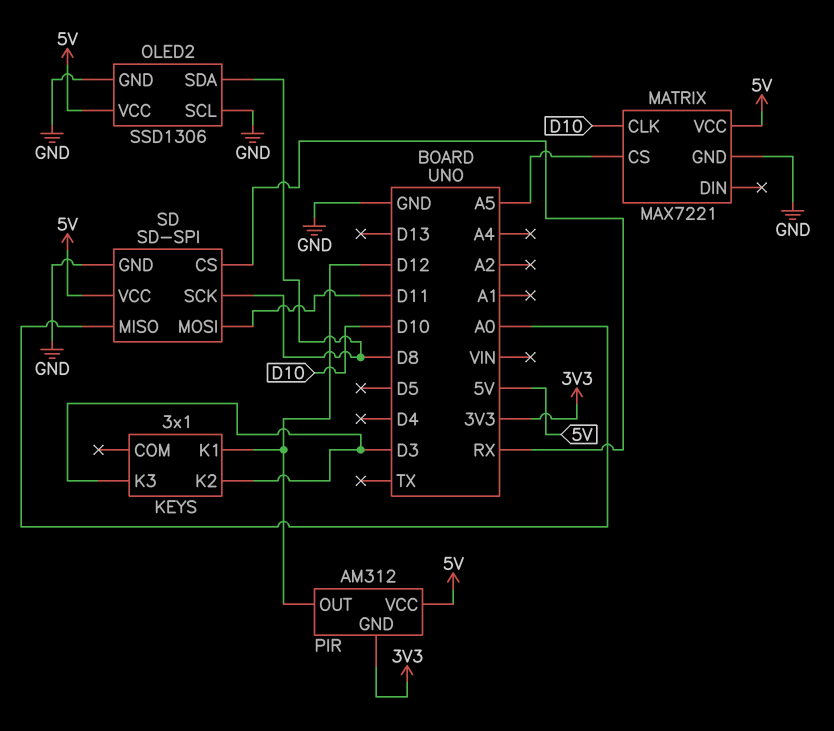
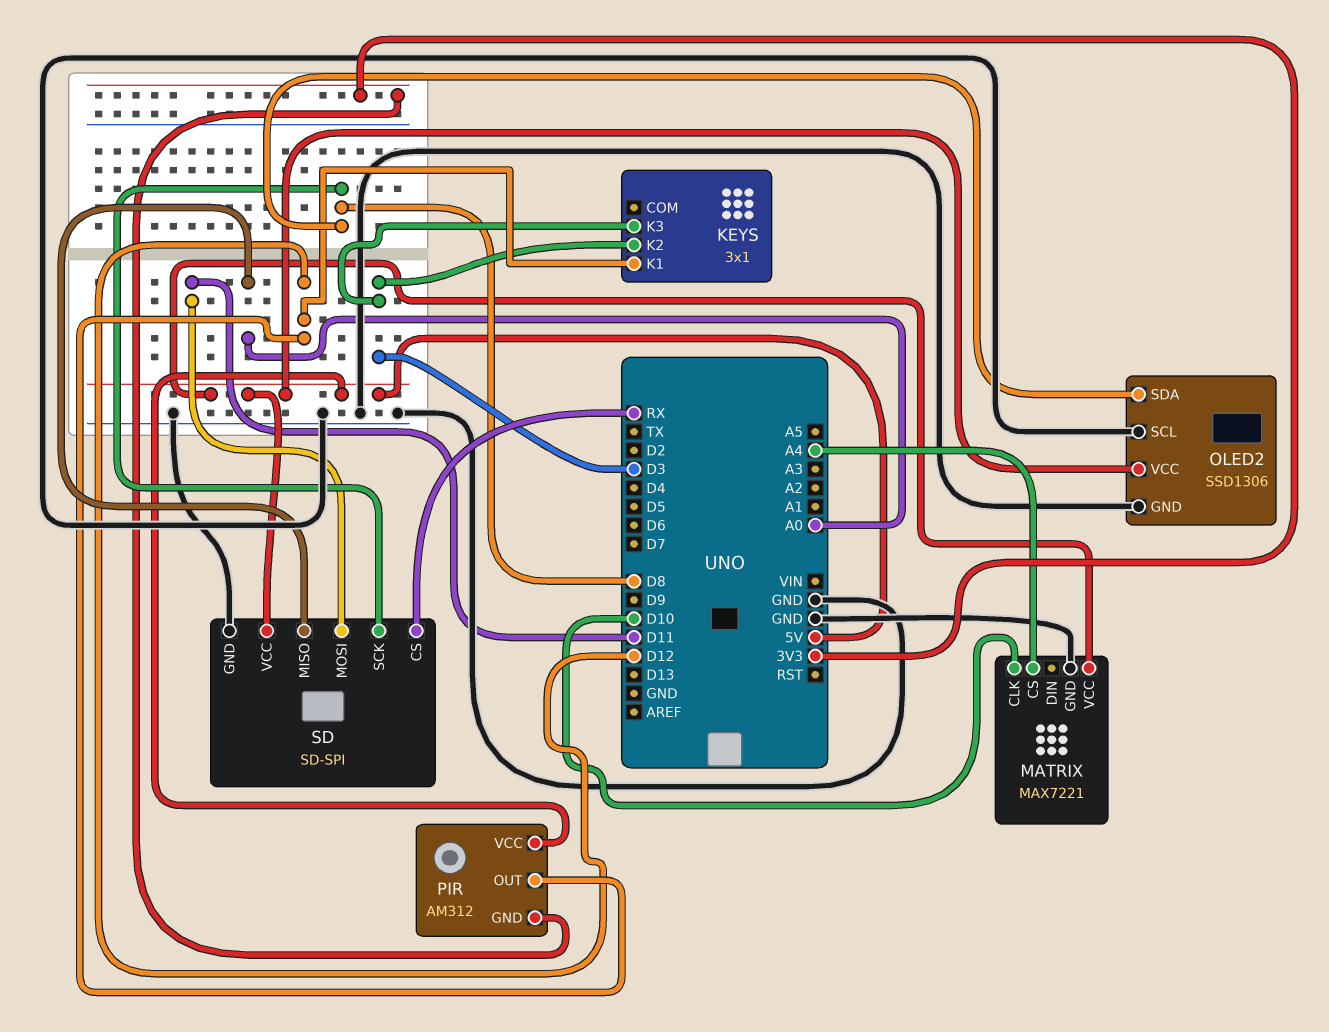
MATRIX pin CS: A5 -> A4

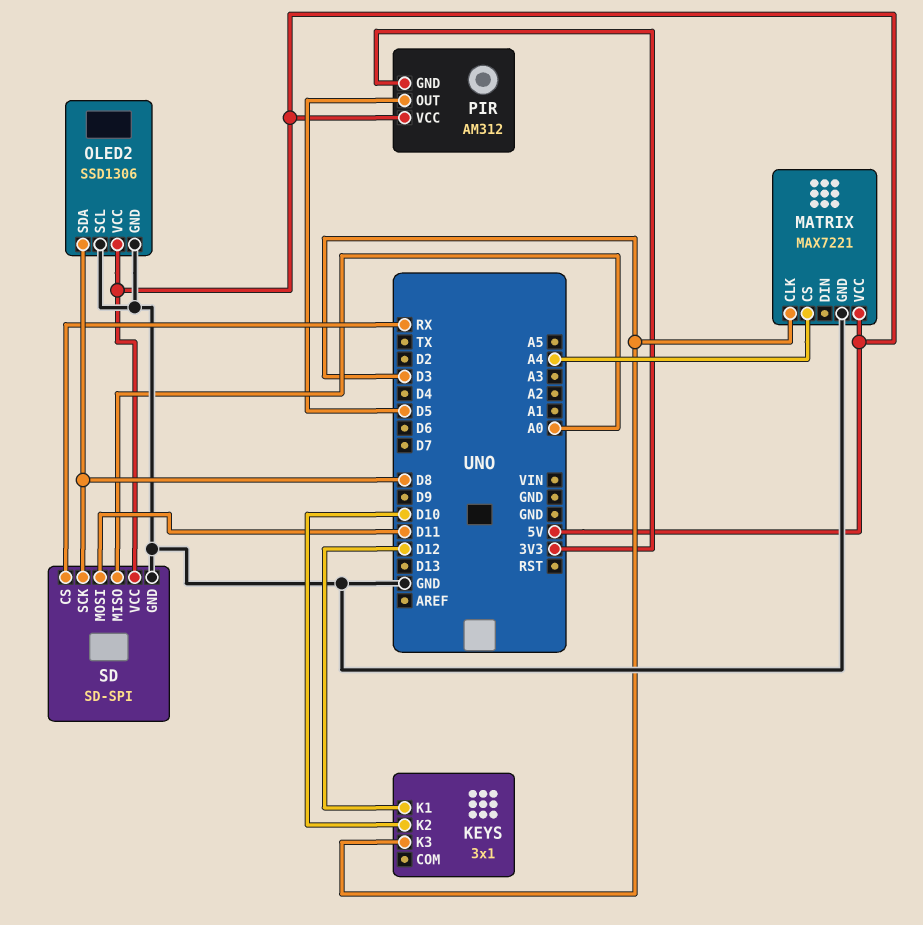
KEYS pin K2: D3 -> D10
MATRIX pin CLK: D10 -> D3
PIR pin OUT: D12 -> D5

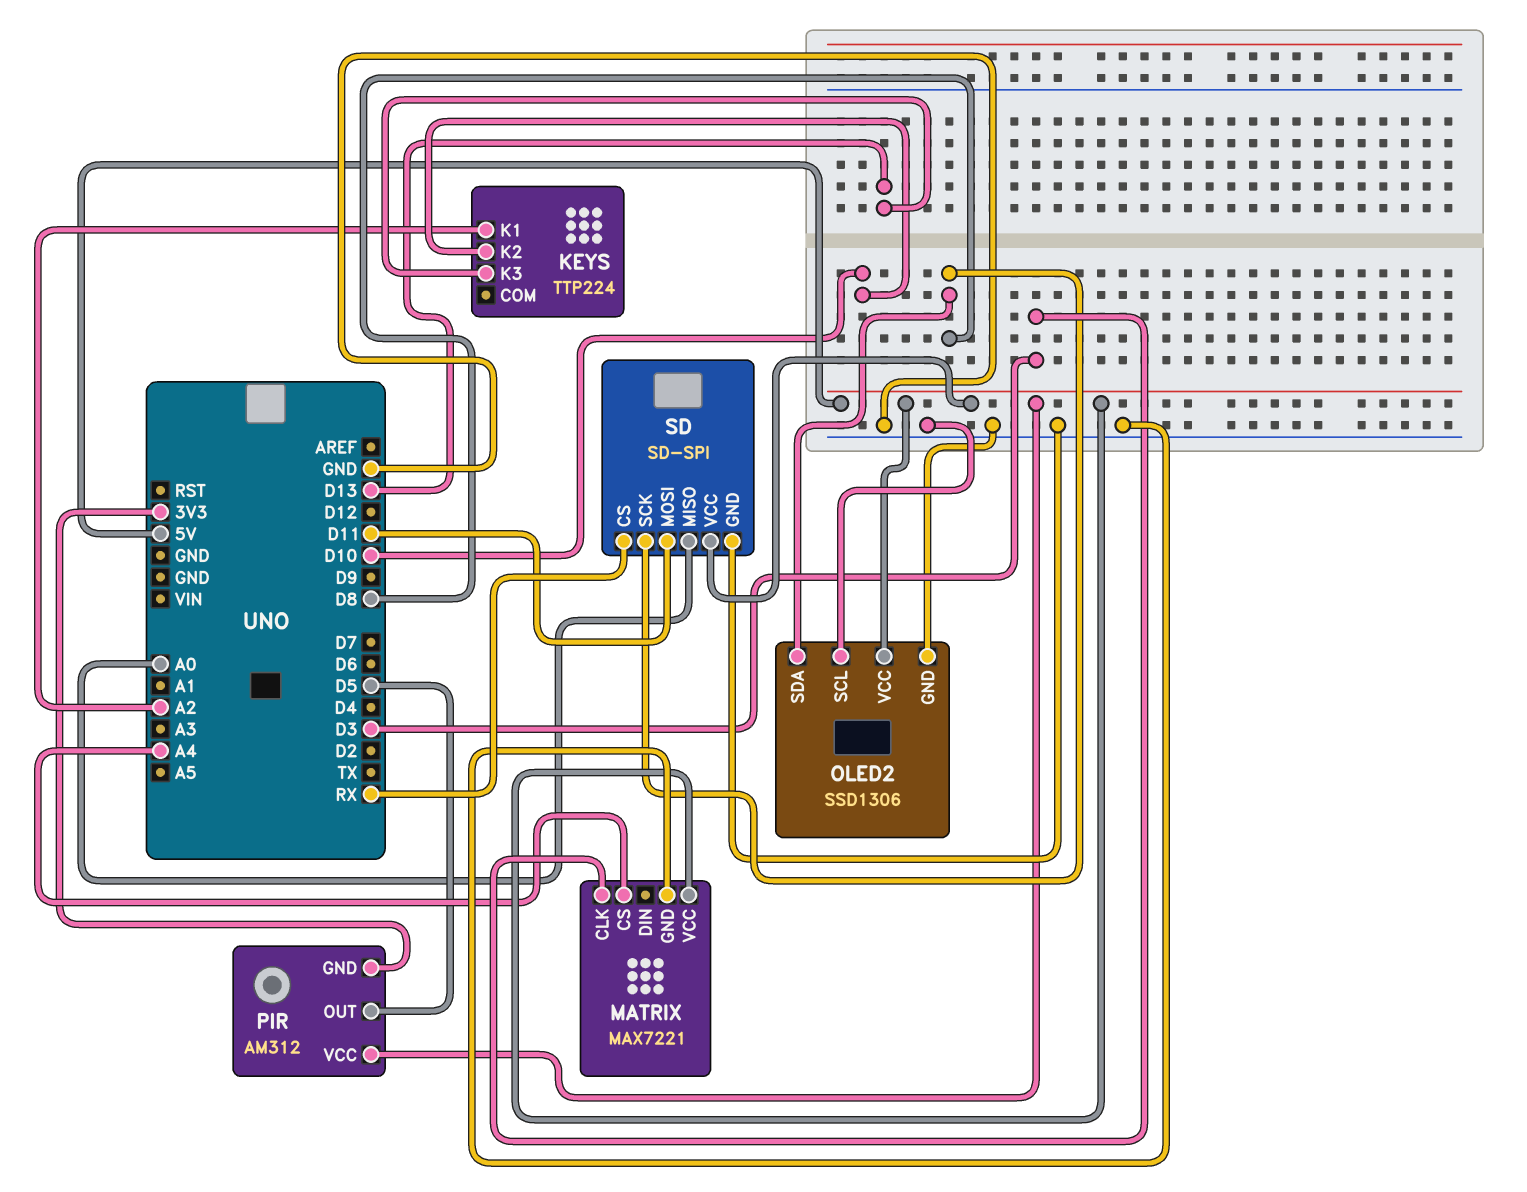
KEYS: 3x1 -> TTP224
KEYS pin K1: D12 -> A2
KEYS pin K3: D3 -> D13

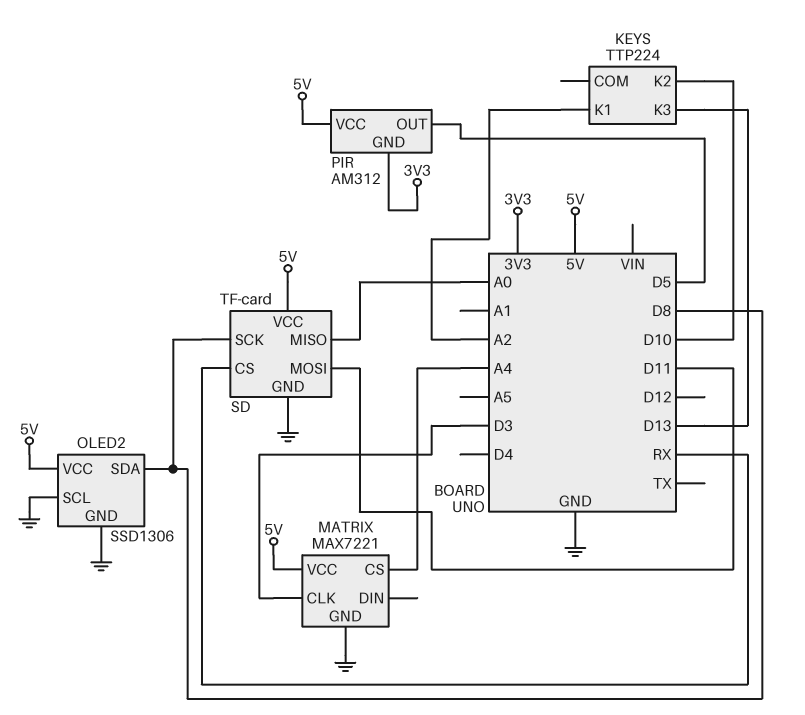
SD: SD-SPI -> TF-card

